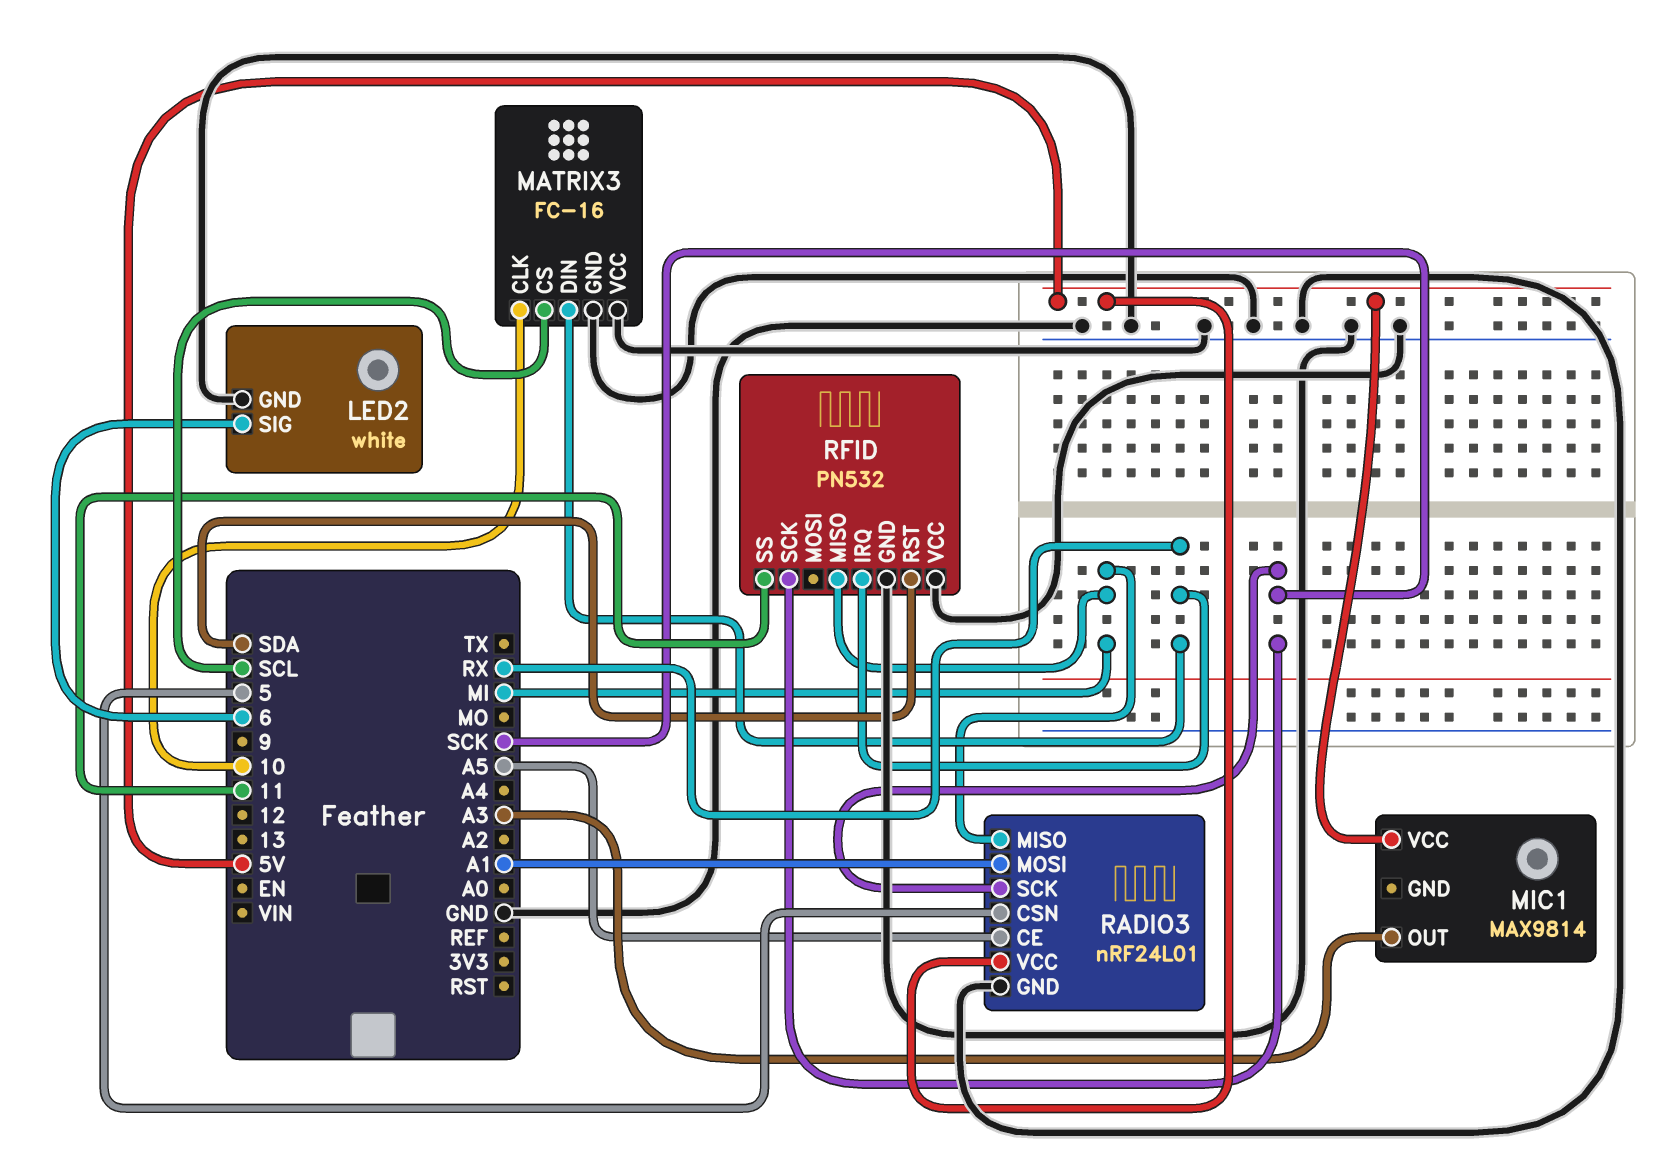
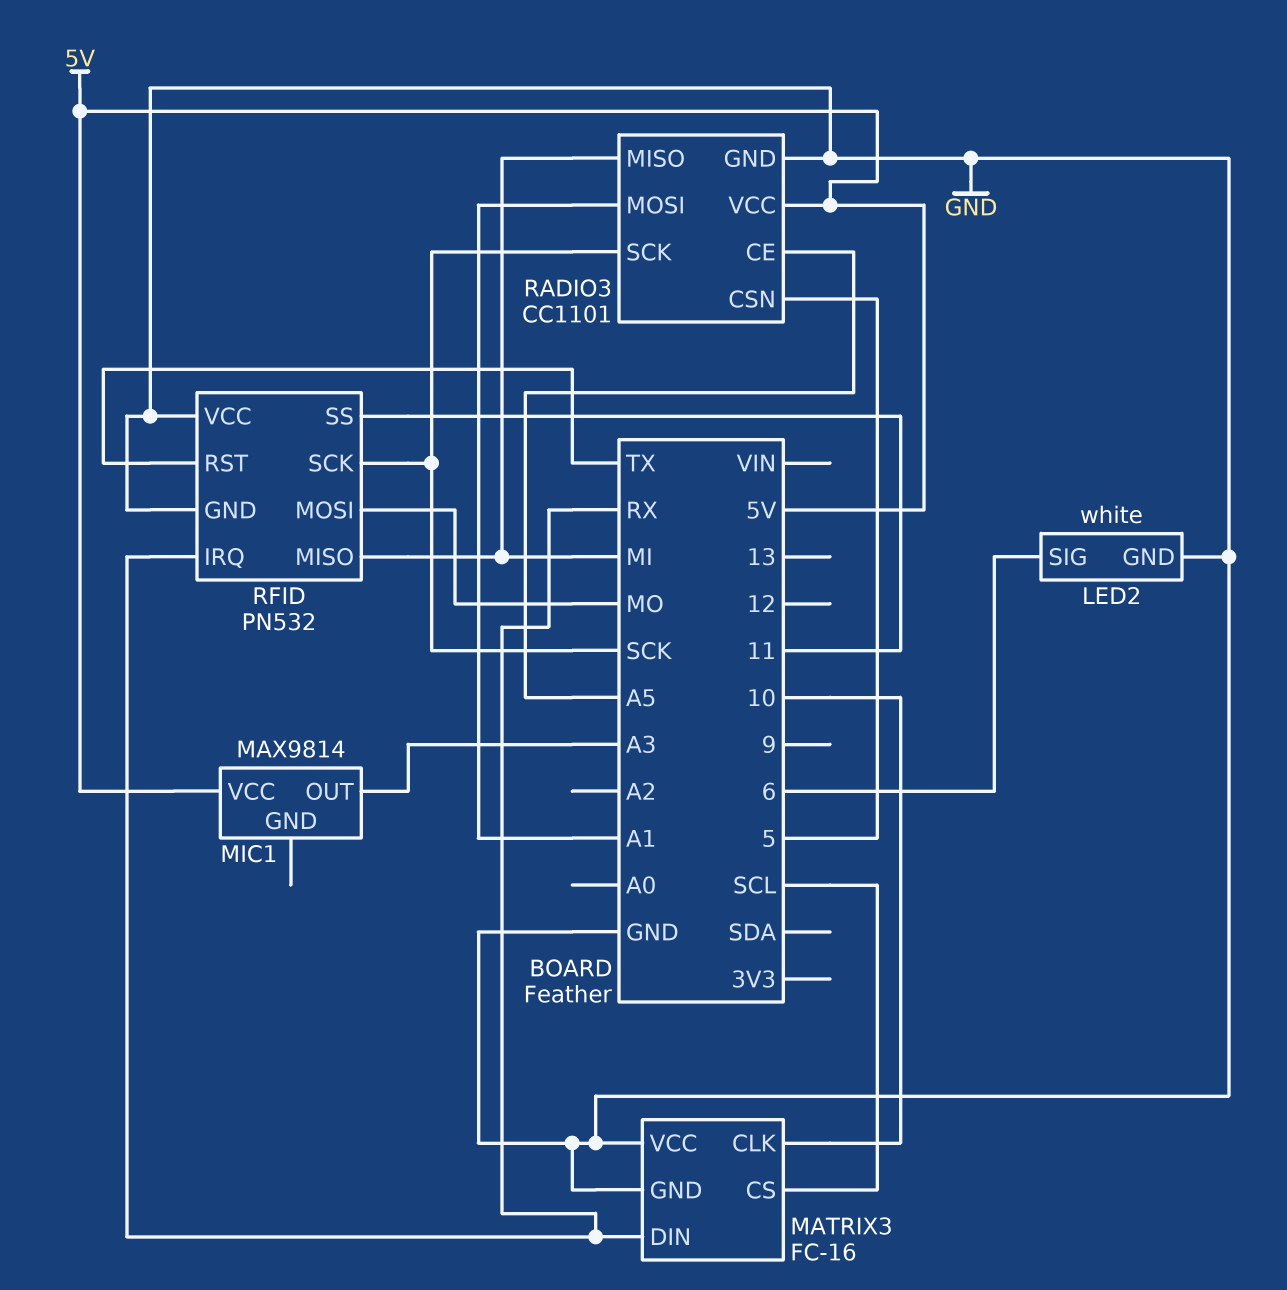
RADIO3: nRF24L01 -> CC1101
RFID pin MOSI: none -> MO
RFID pin RST: SDA -> TX

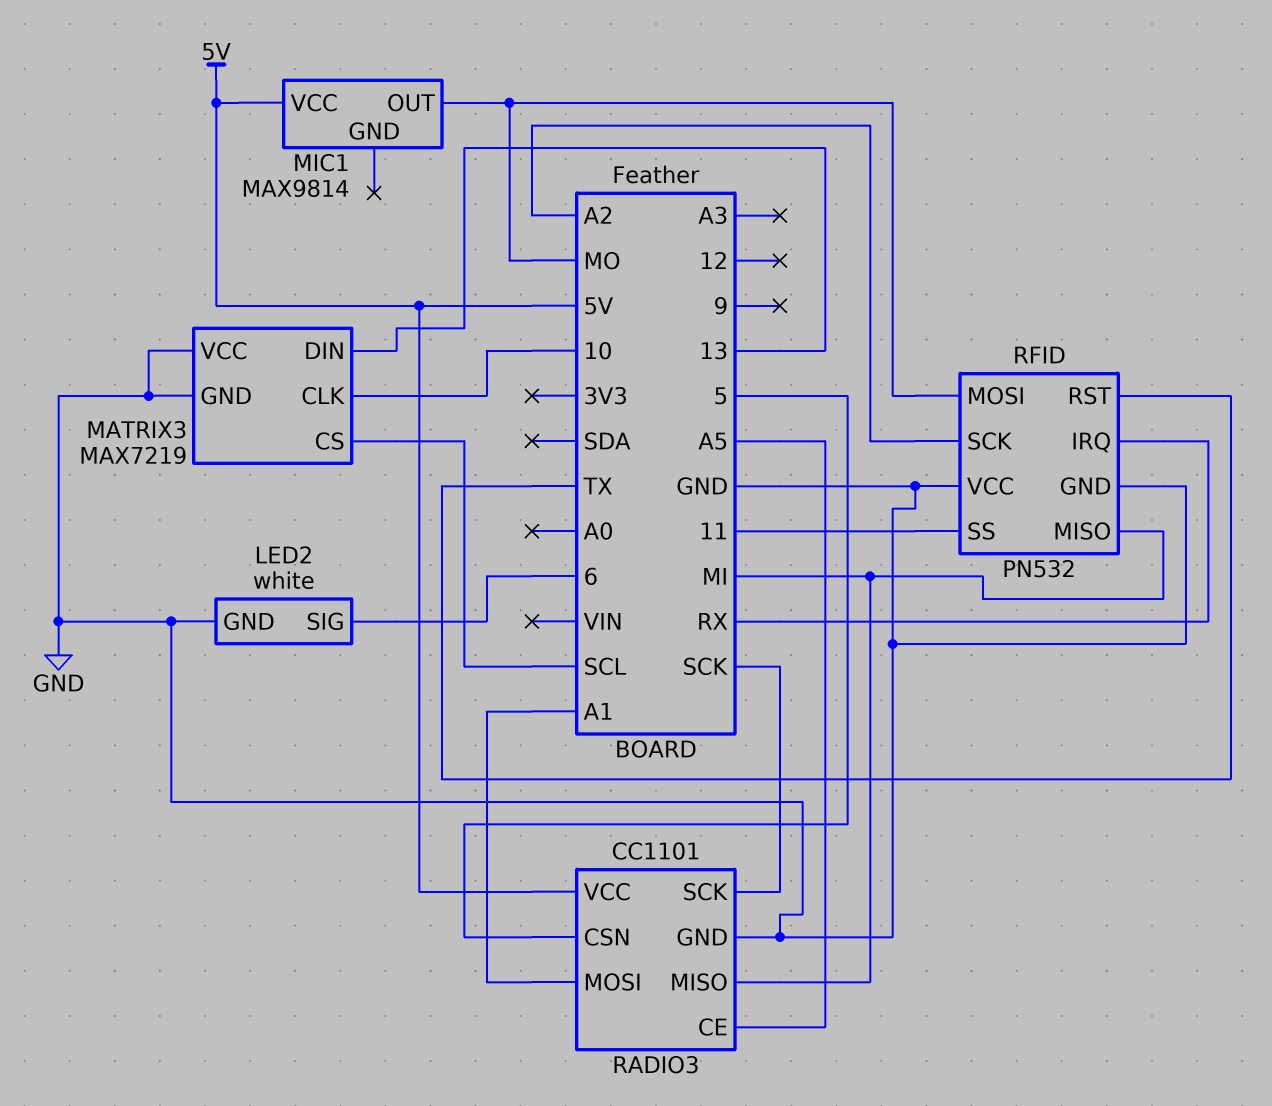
MATRIX3: FC-16 -> MAX7219
MATRIX3 pin DIN: RX -> 13
MIC1 pin OUT: A3 -> MO
RFID pin SCK: SCK -> A2

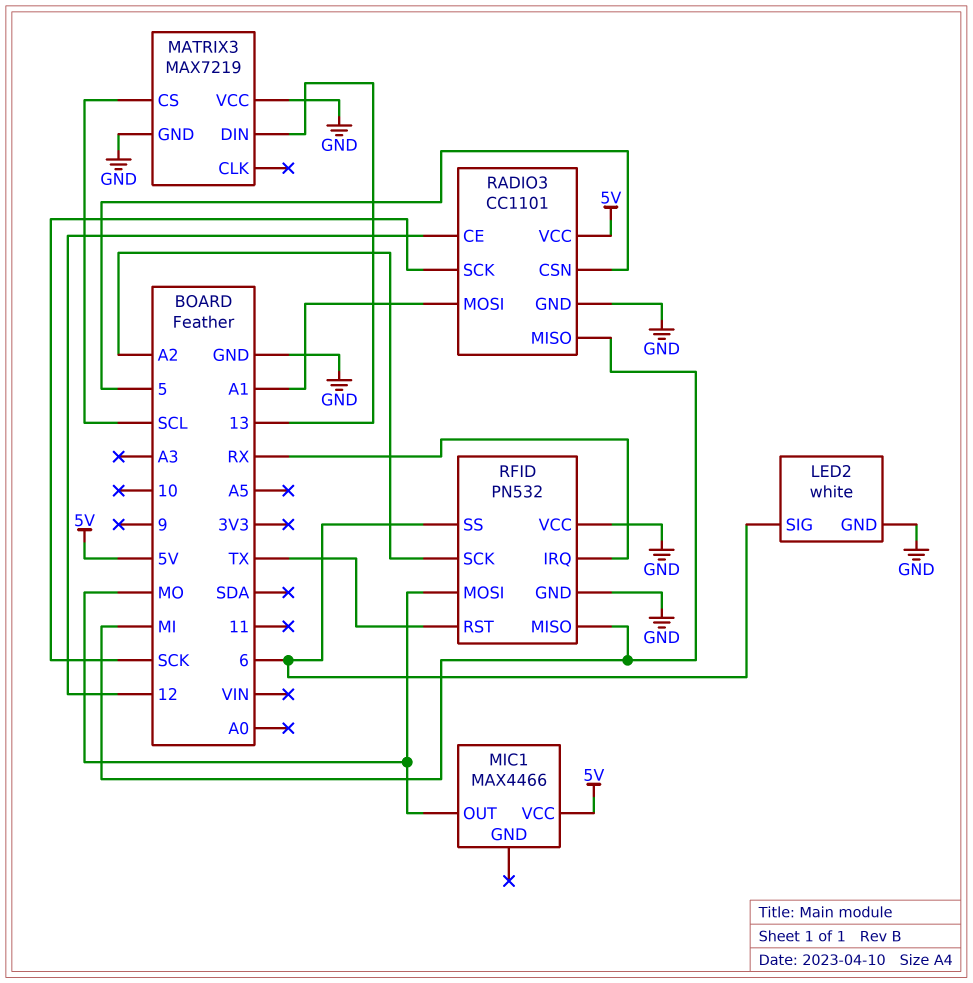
MATRIX3 pin CLK: 10 -> none
MIC1: MAX9814 -> MAX4466
RADIO3 pin CE: A5 -> 12
RFID pin SS: 11 -> 6

